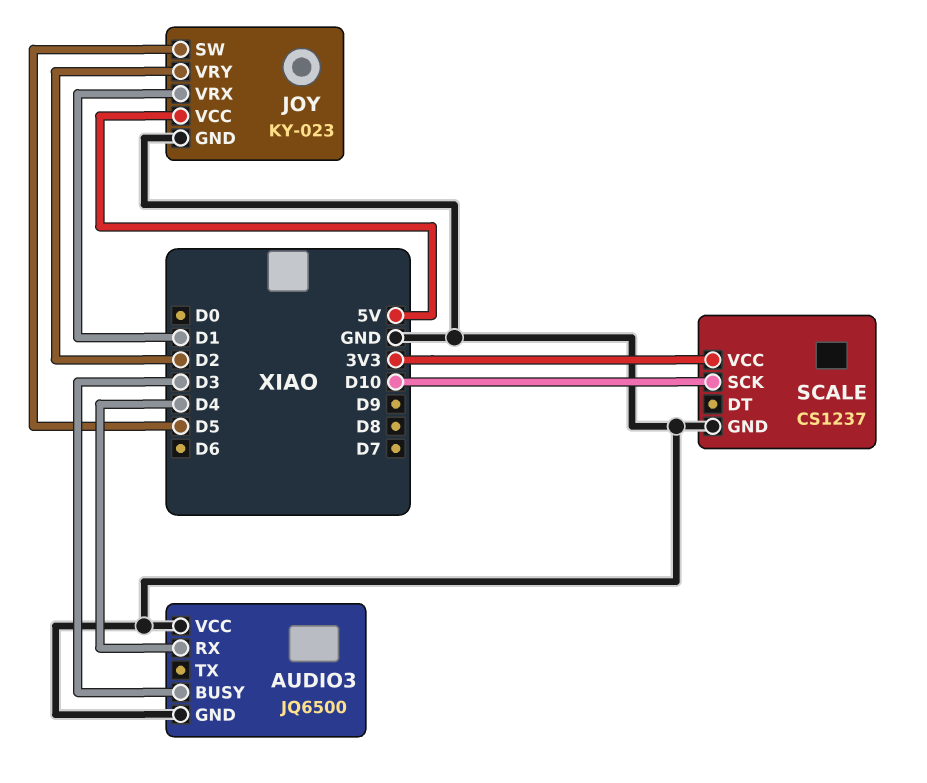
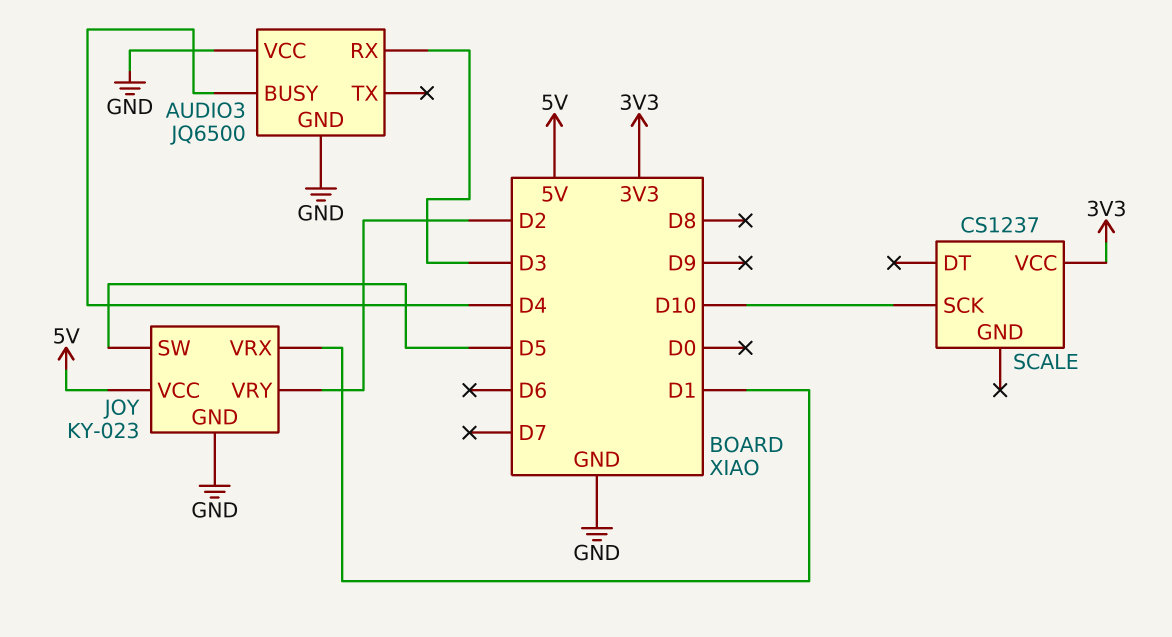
AUDIO3 pin BUSY: D3 -> D4
AUDIO3 pin RX: D4 -> D3
SCALE pin GND: GND -> none

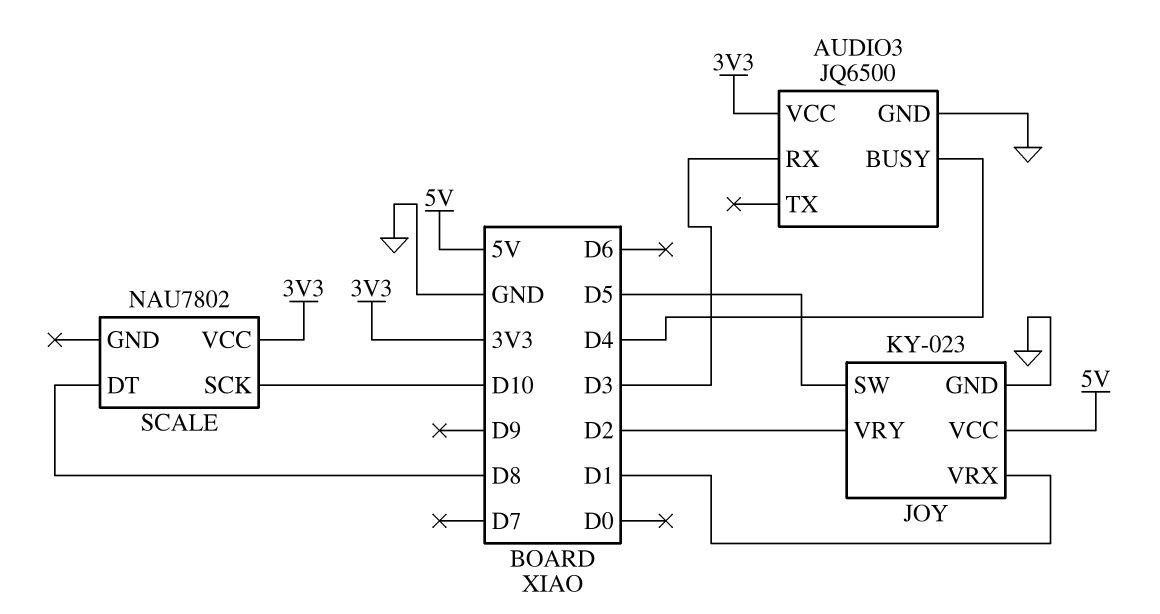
AUDIO3 pin VCC: GND -> 3V3
SCALE: CS1237 -> NAU7802
SCALE pin DT: none -> D8

